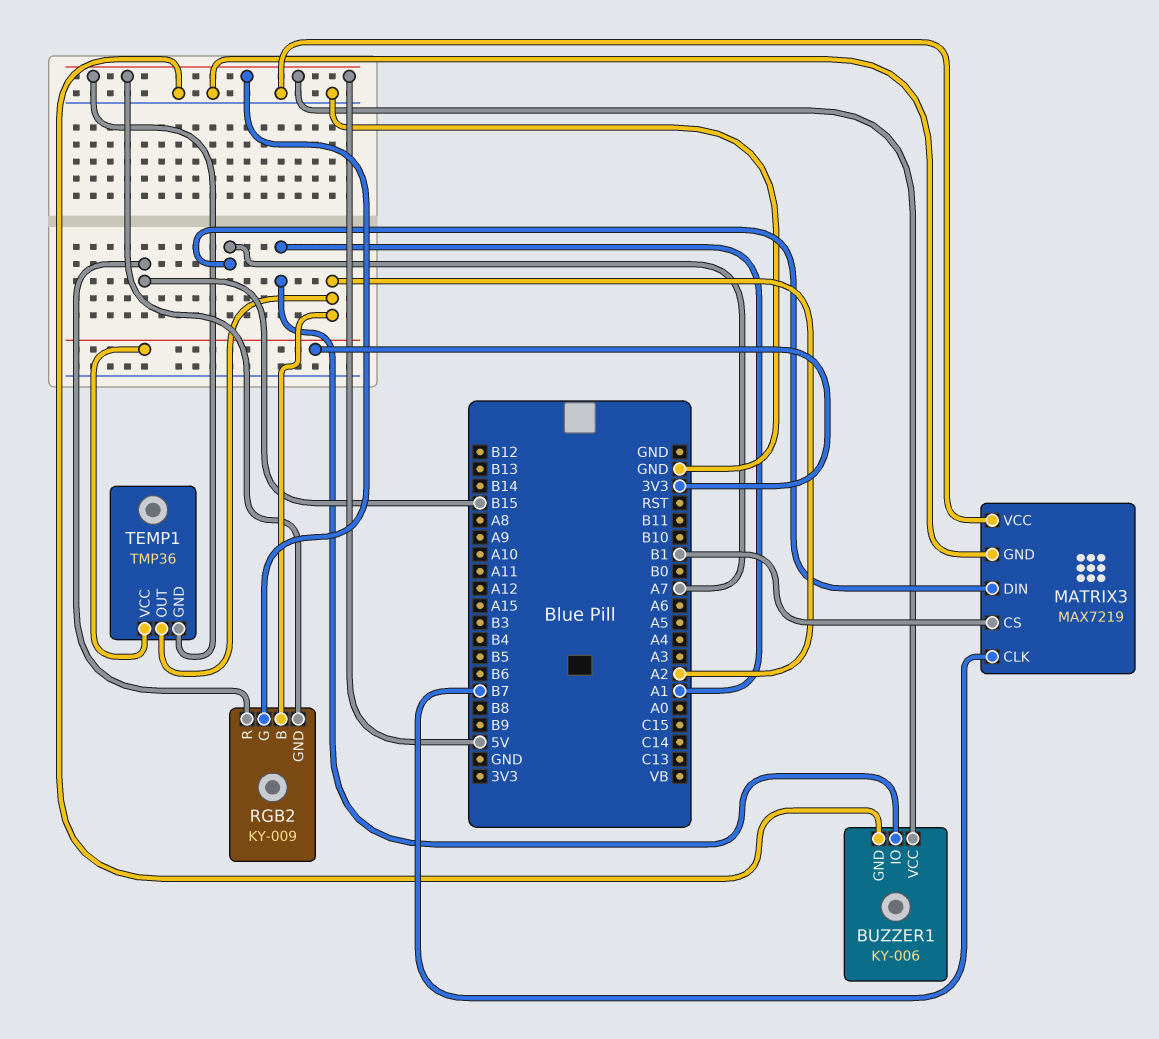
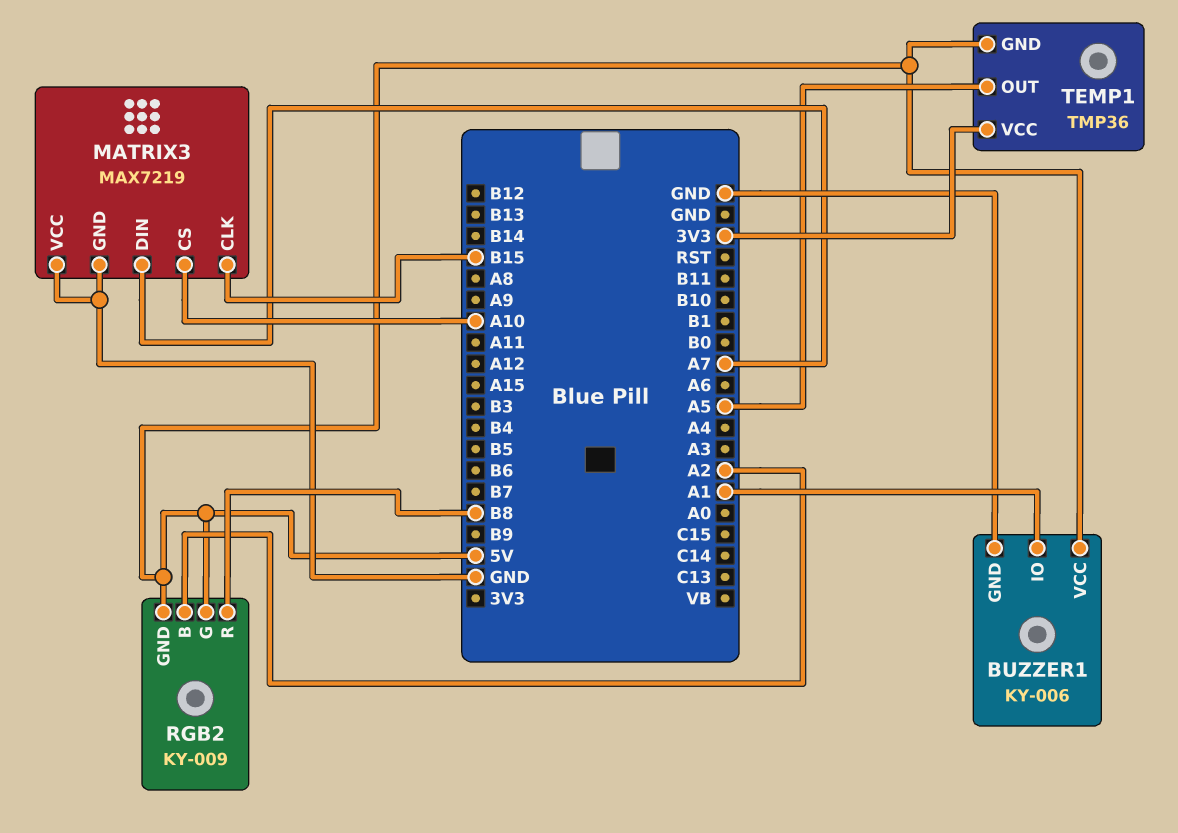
MATRIX3 pin CLK: B7 -> B15
MATRIX3 pin CS: B1 -> A10
RGB2 pin R: B15 -> B8
TEMP1 pin OUT: A2 -> A5

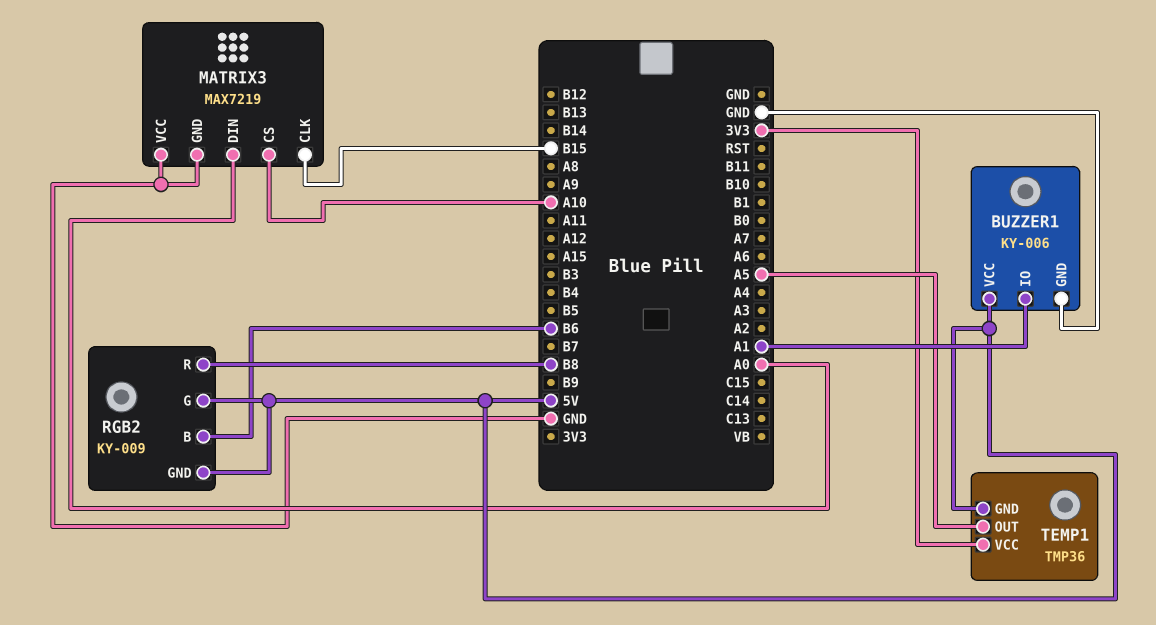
MATRIX3 pin DIN: A7 -> A0
RGB2 pin B: A2 -> B6

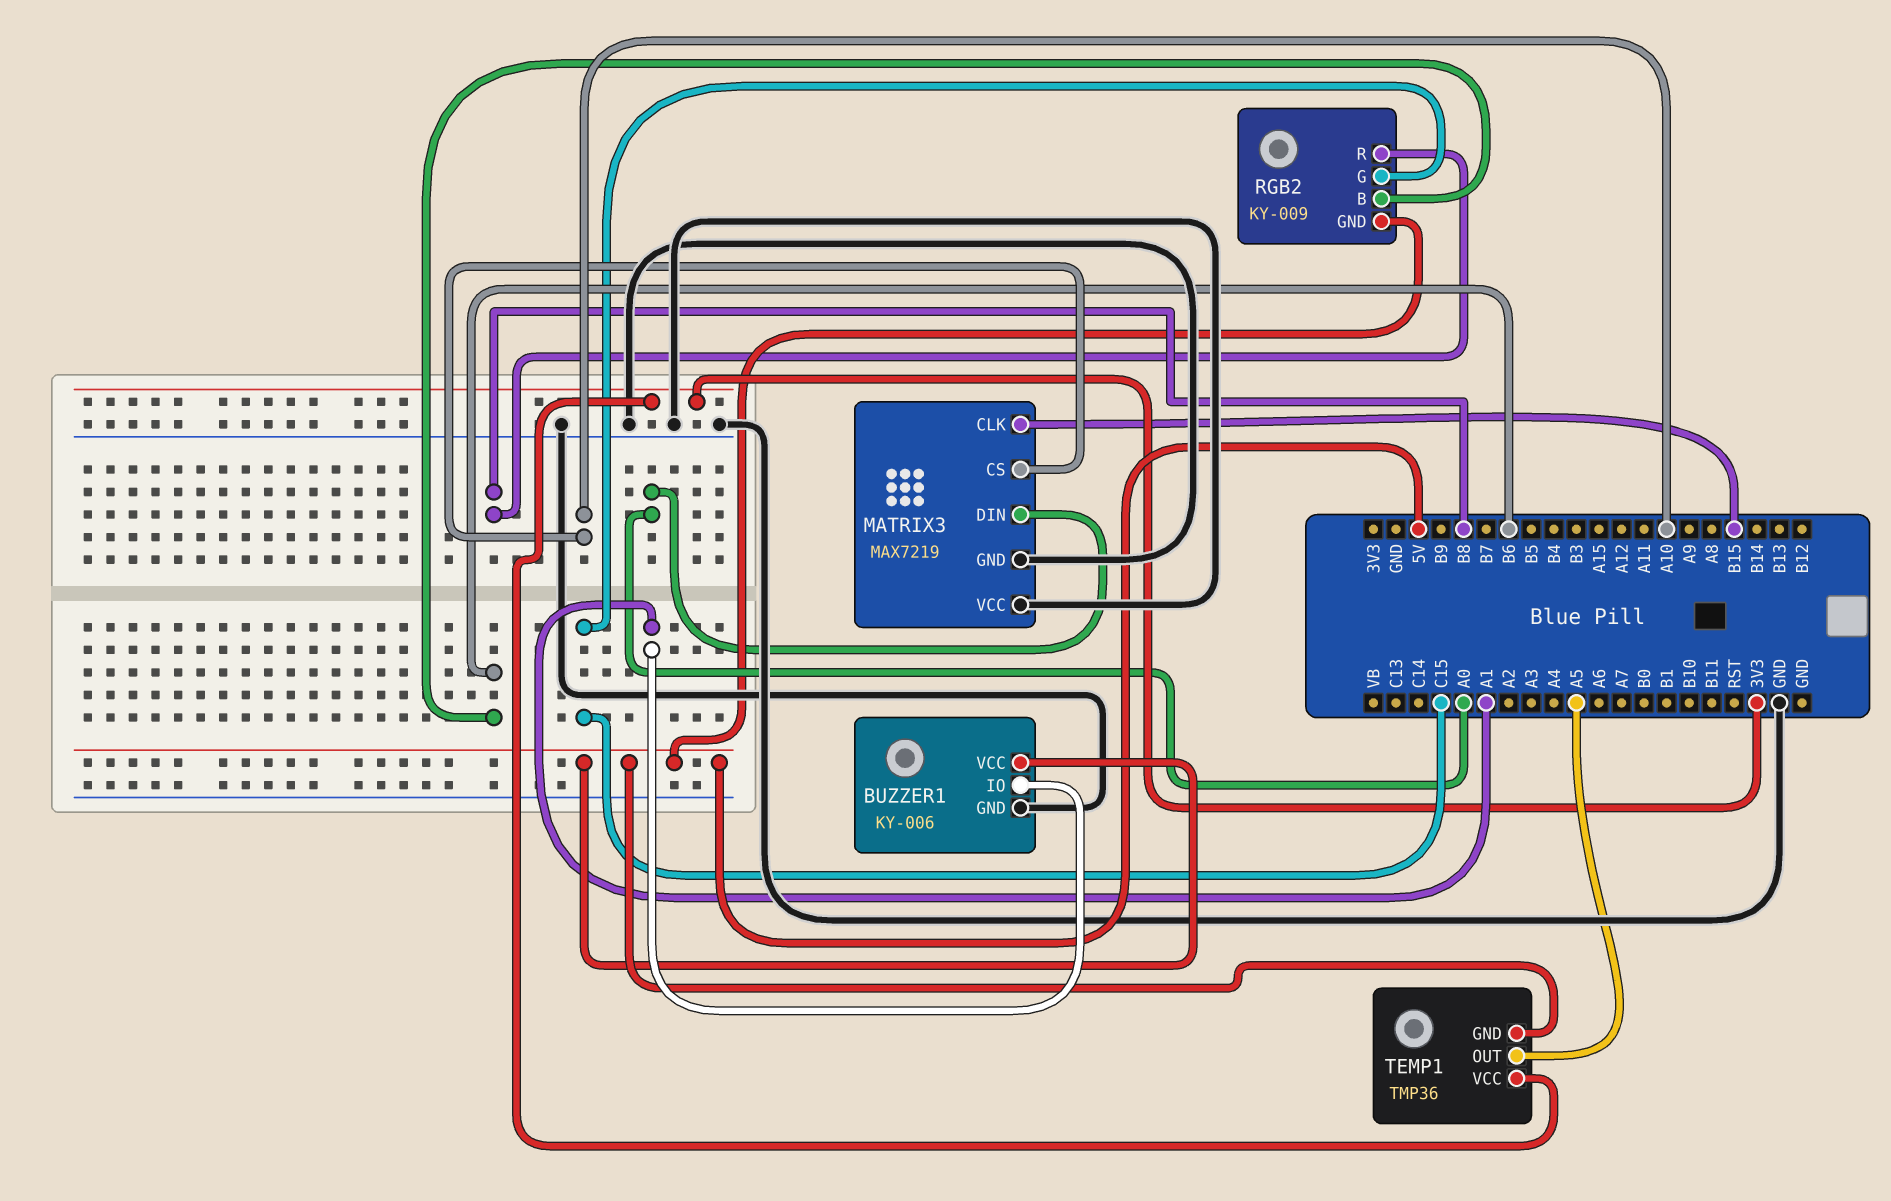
RGB2 pin G: 5V -> C15

